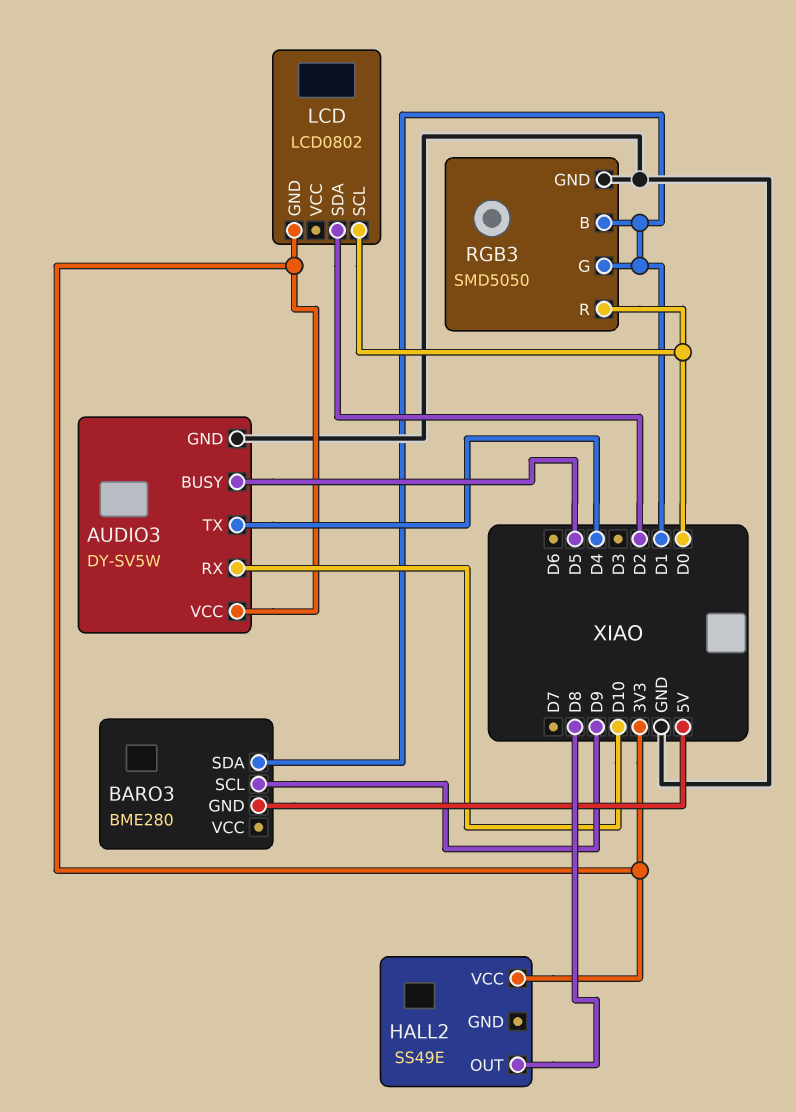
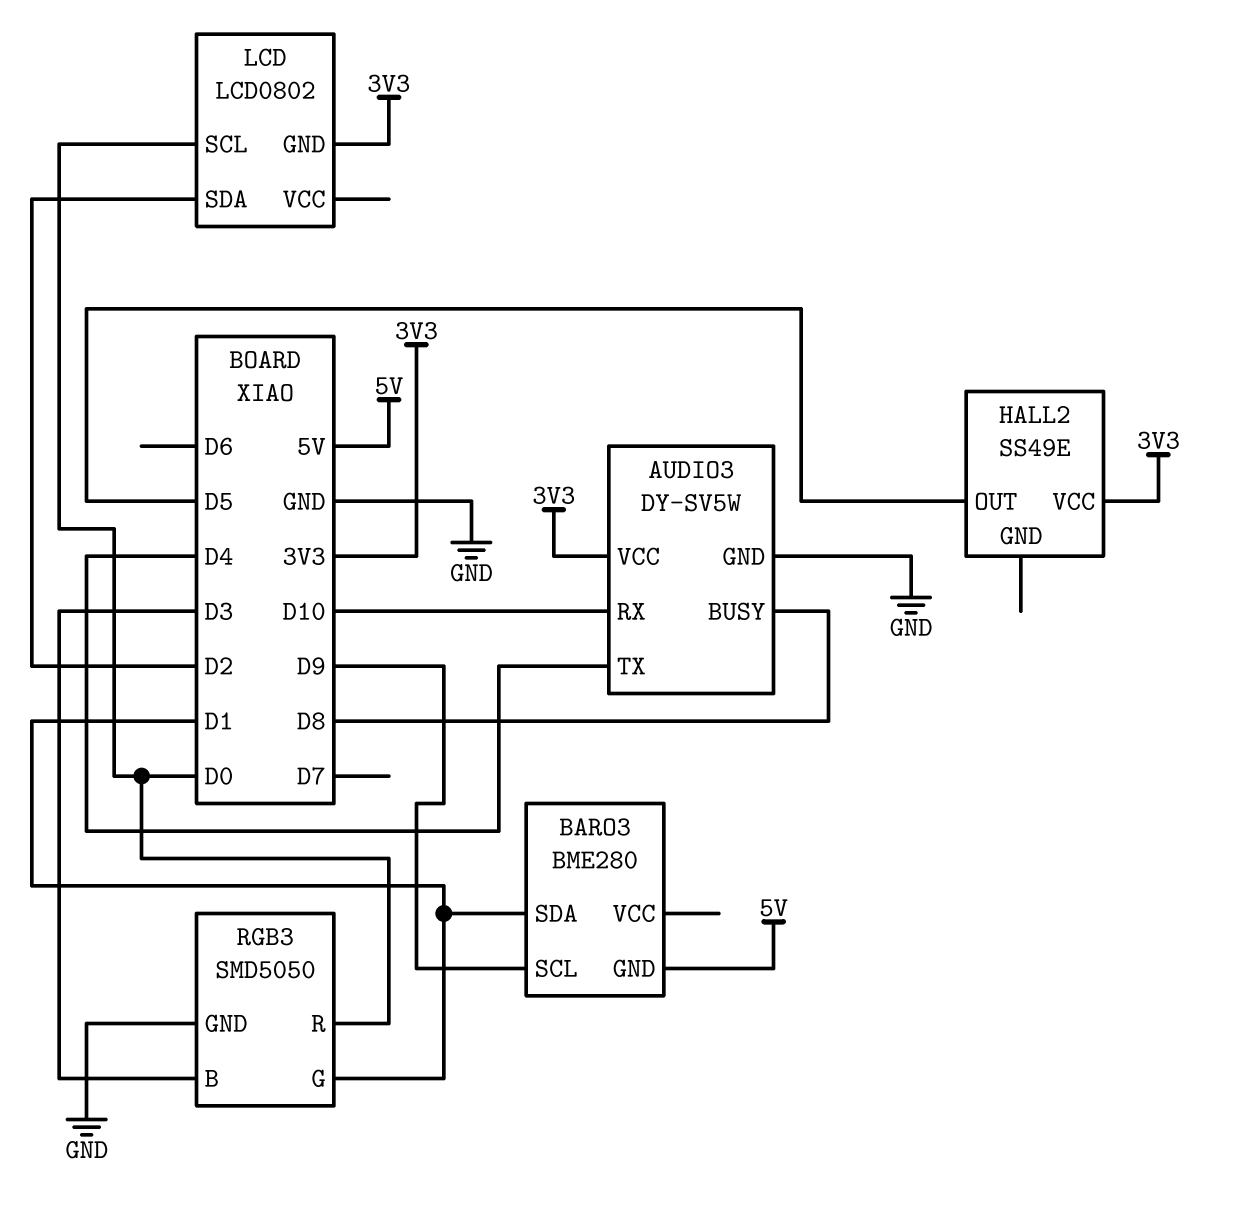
AUDIO3 pin BUSY: D5 -> D8
HALL2 pin OUT: D8 -> D5
RGB3 pin B: D1 -> D3

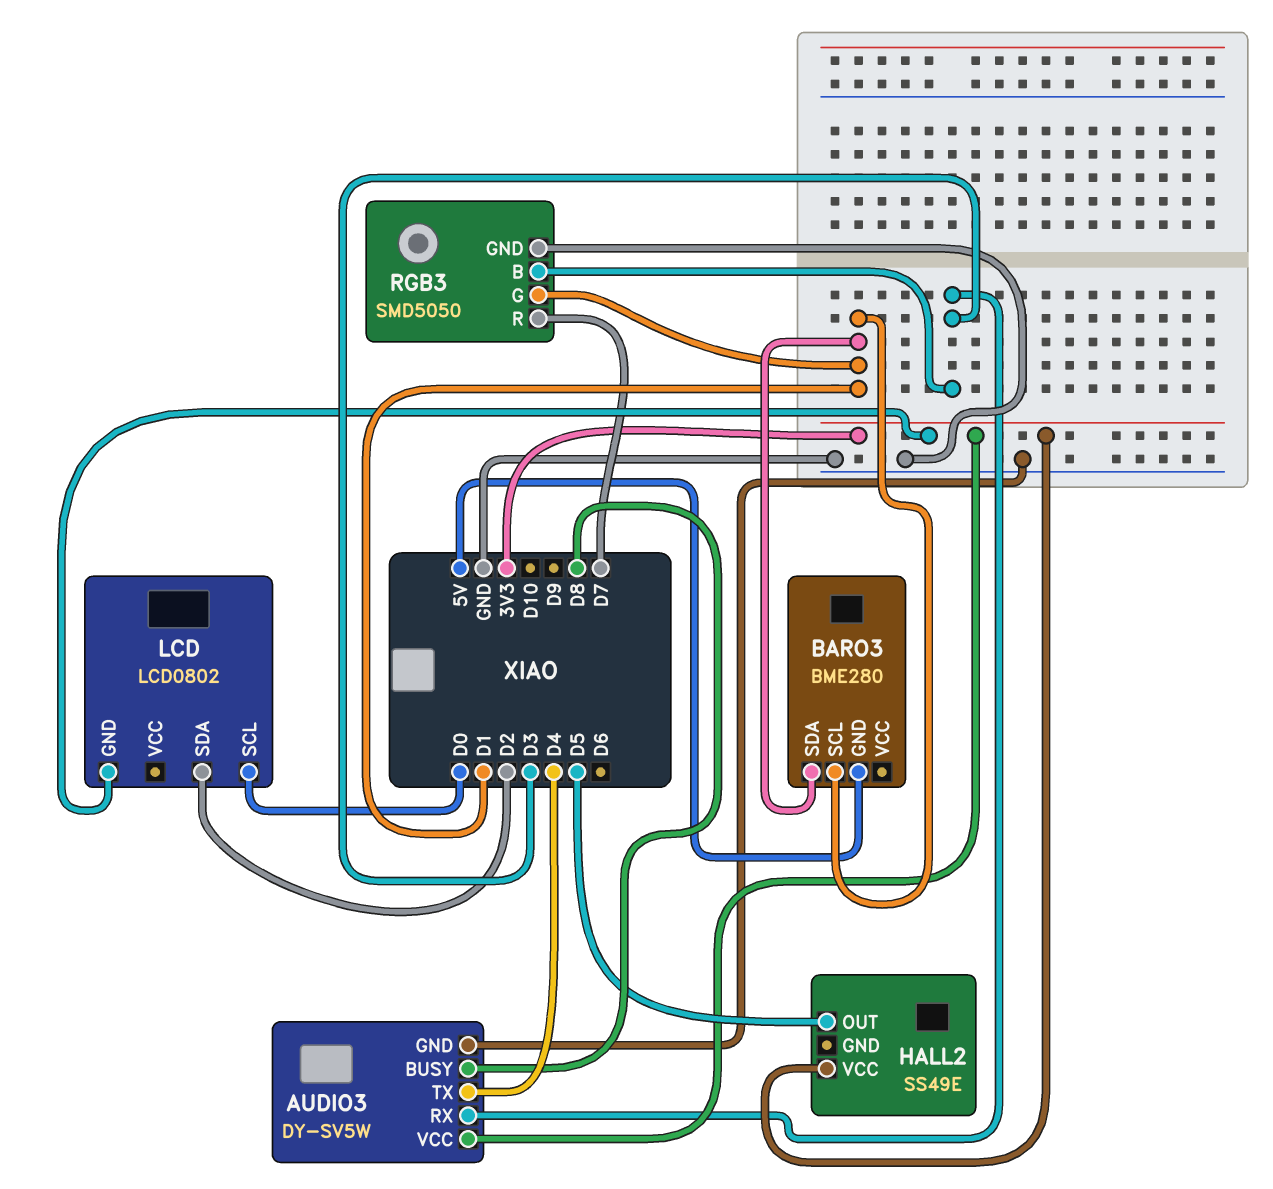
AUDIO3 pin RX: D10 -> D3
BARO3 pin SCL: D9 -> D1
RGB3 pin R: D0 -> D7

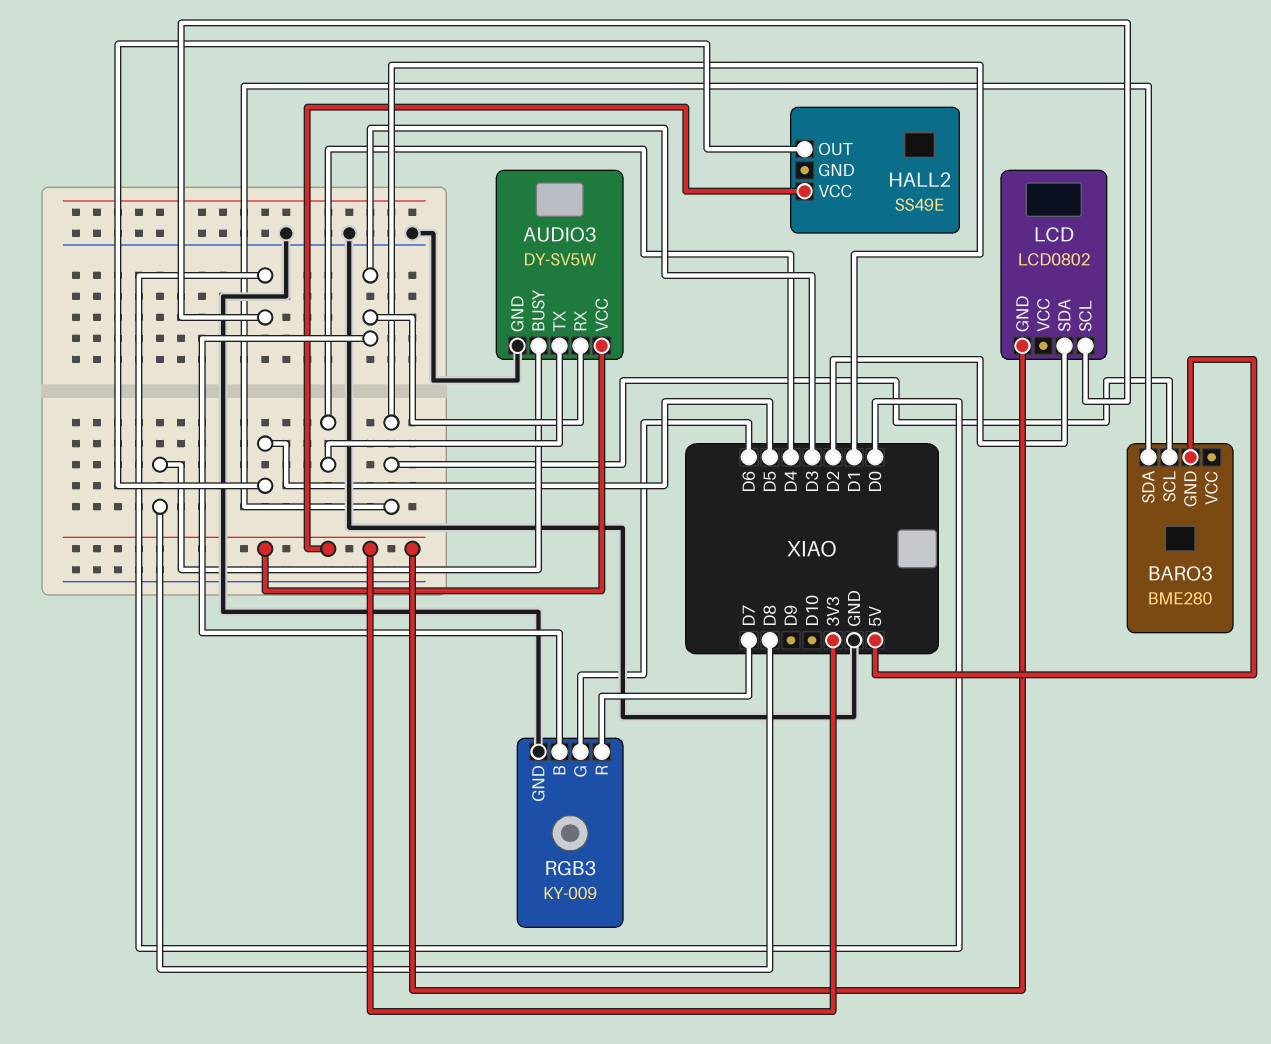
RGB3: SMD5050 -> KY-009
RGB3 pin G: D1 -> D6

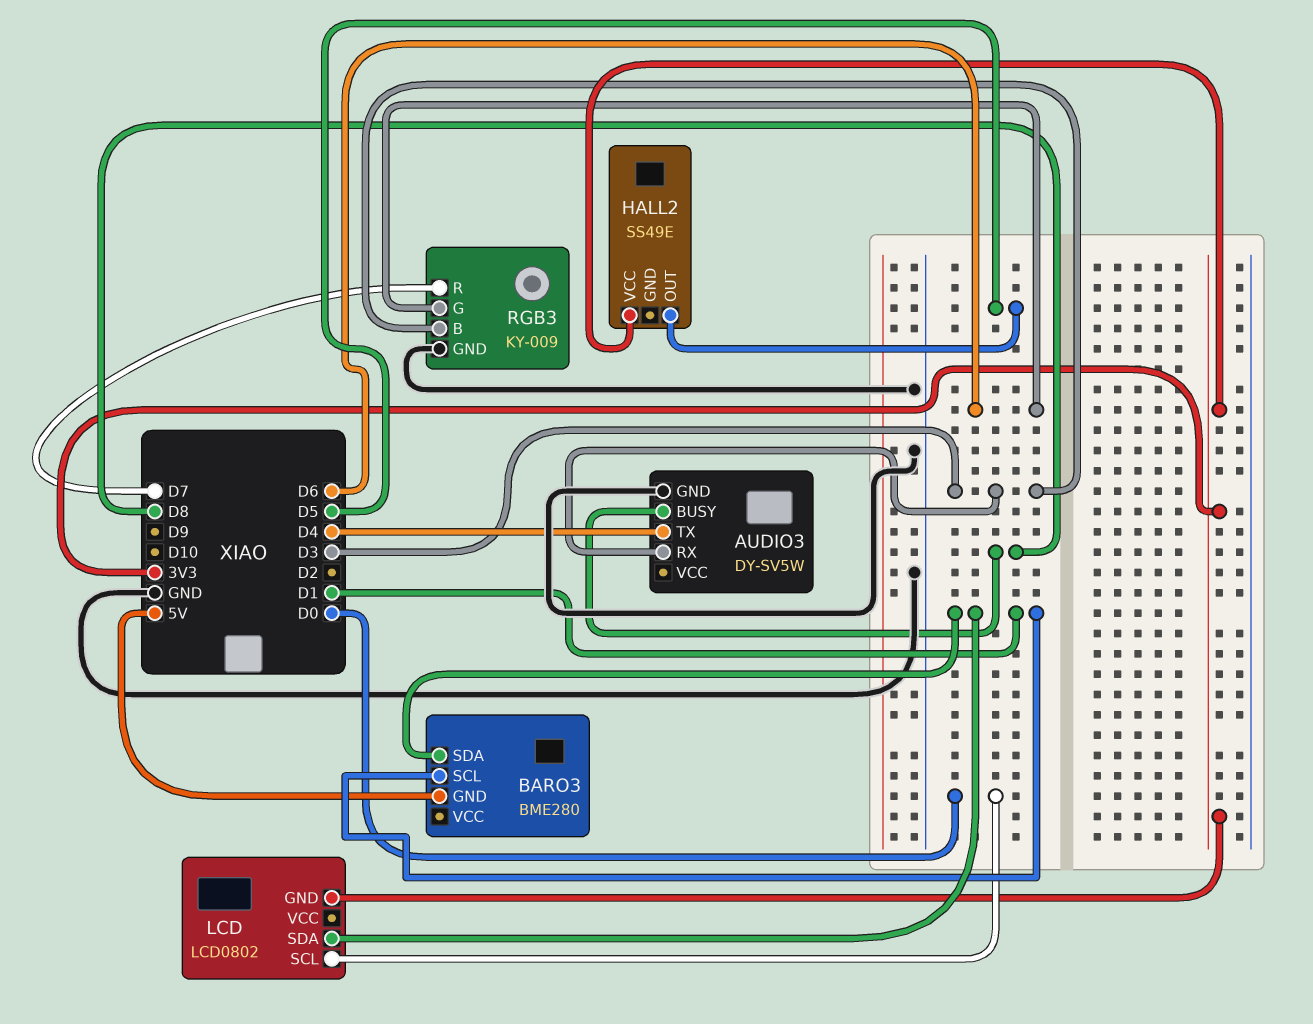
AUDIO3 pin VCC: 3V3 -> none
LCD pin SDA: D2 -> D1

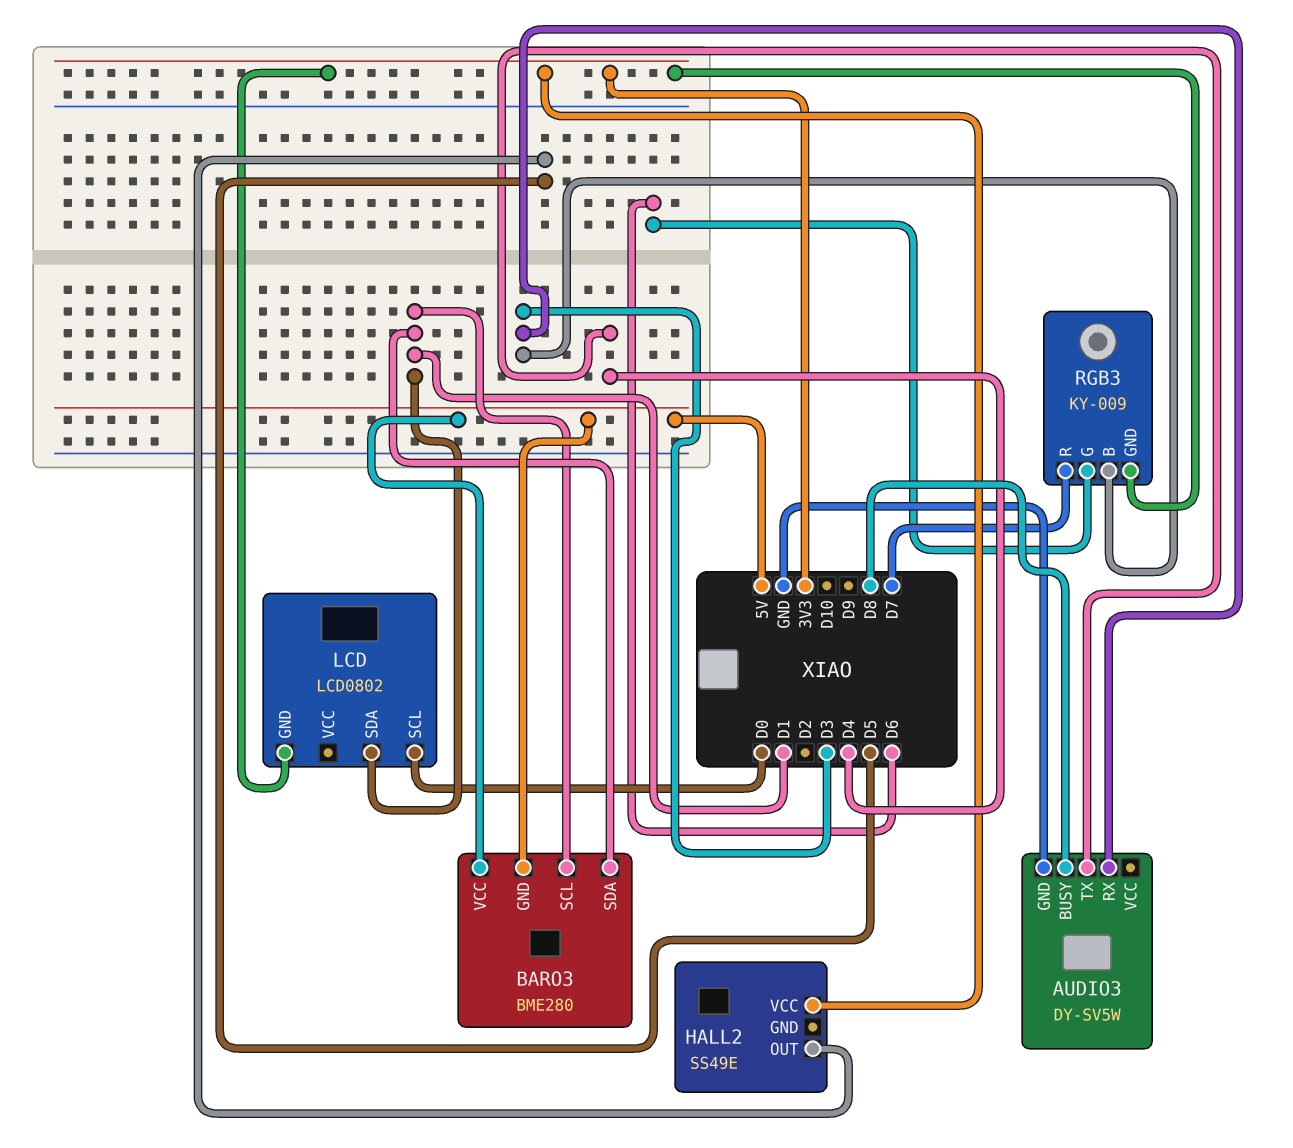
BARO3 pin VCC: none -> 5V
RGB3 pin GND: GND -> 3V3

